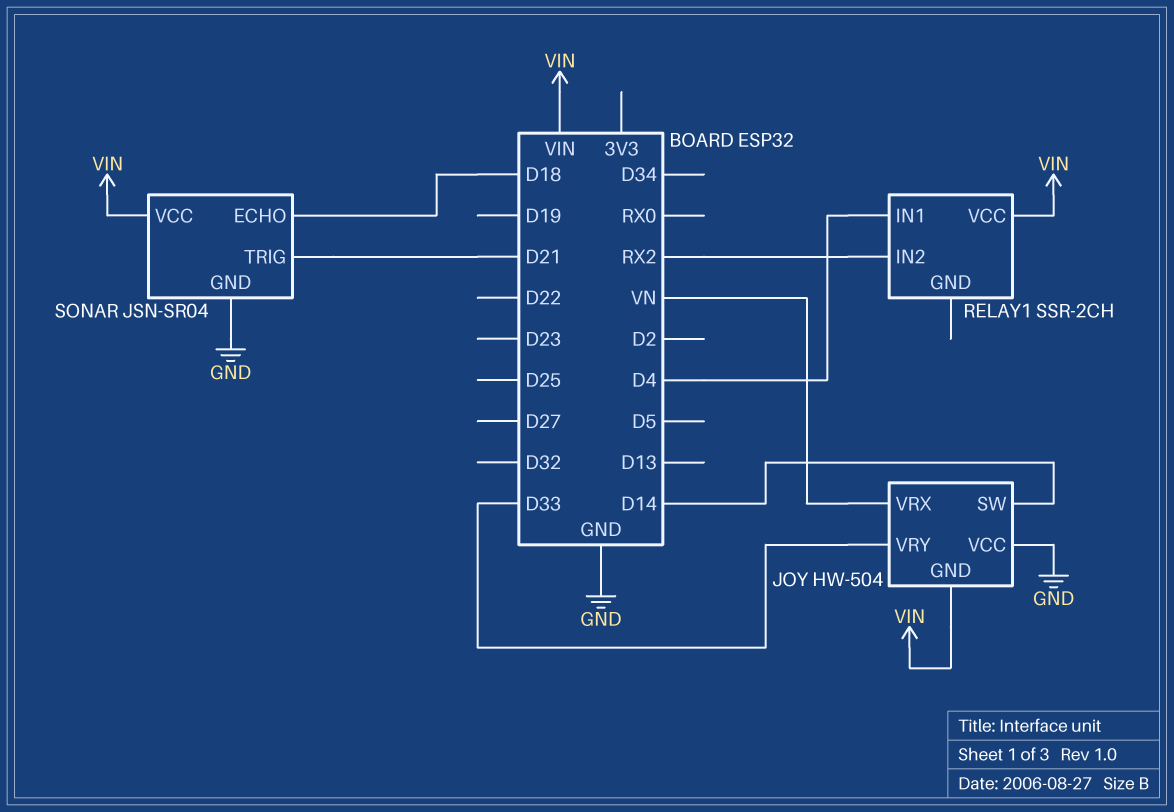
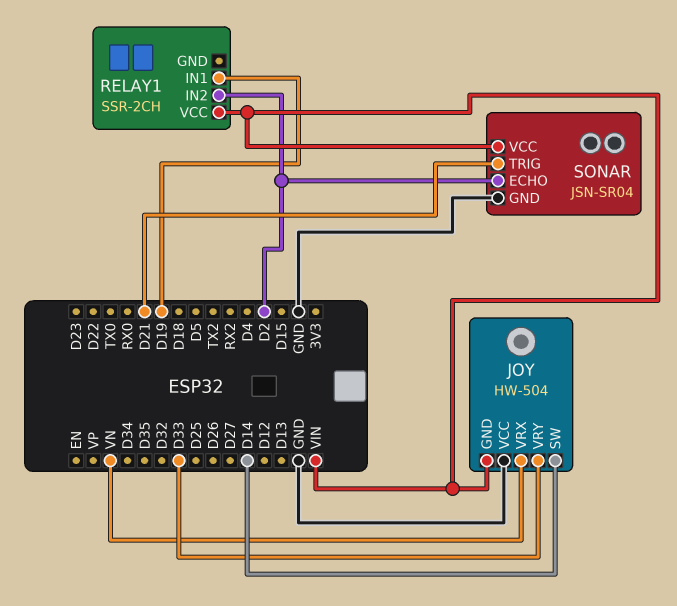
RELAY1 pin IN1: D4 -> D19
RELAY1 pin IN2: RX2 -> D2
SONAR pin ECHO: D18 -> D2

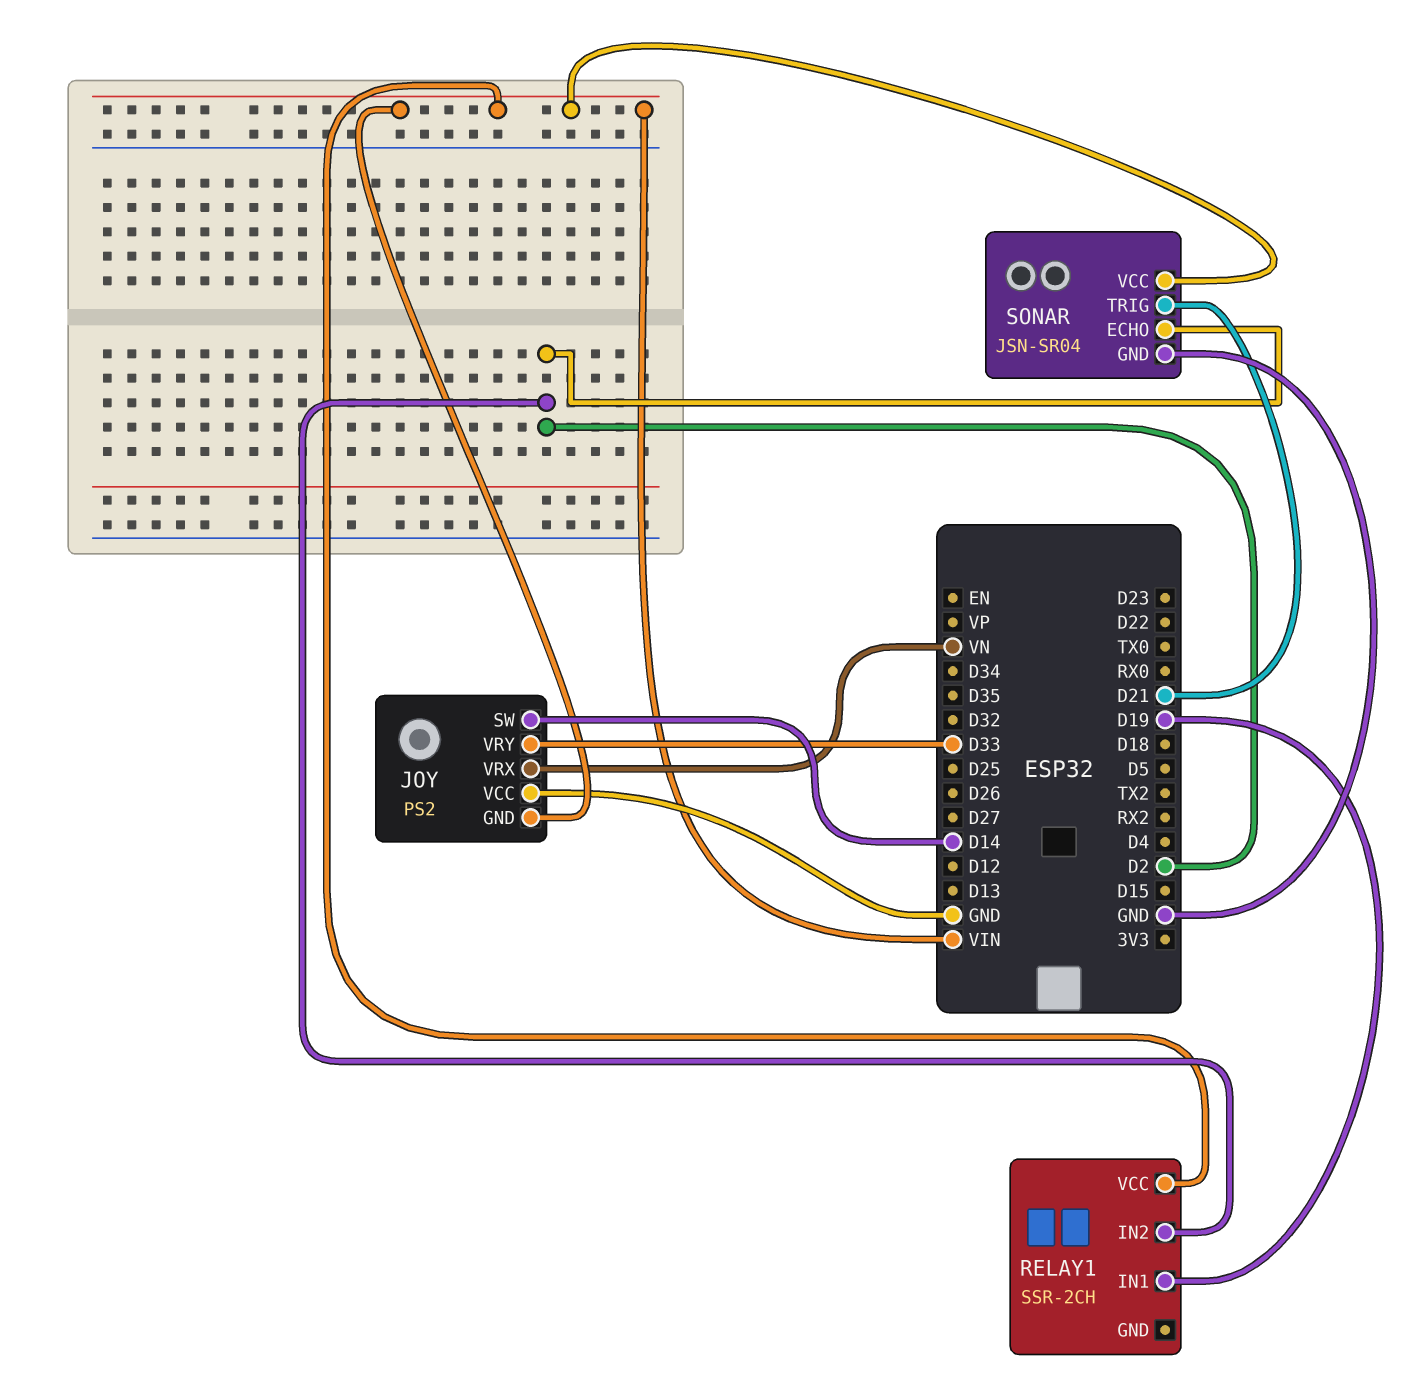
JOY: HW-504 -> PS2

